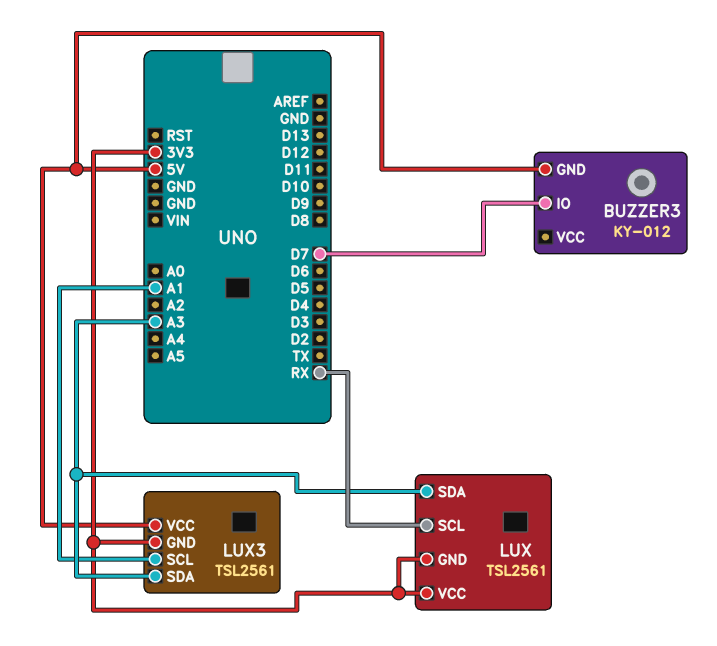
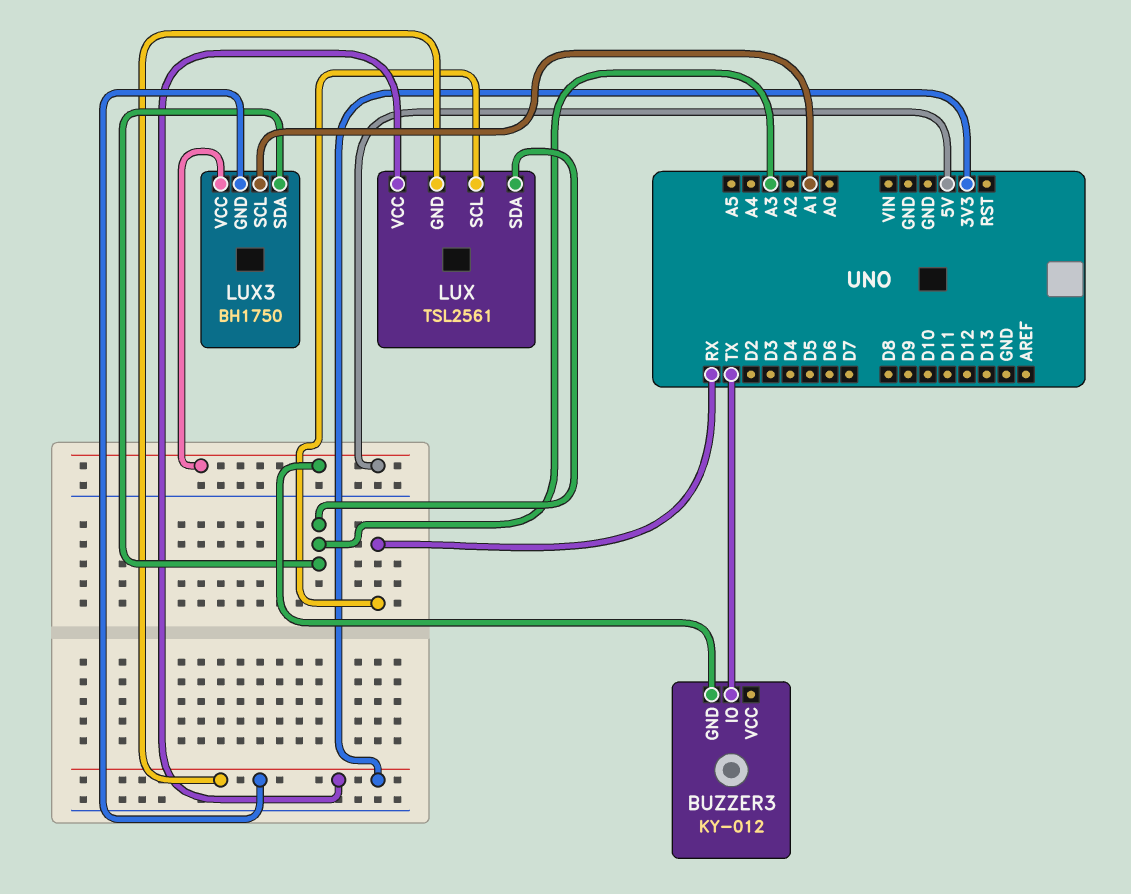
BUZZER3 pin IO: D7 -> TX
LUX3: TSL2561 -> BH1750

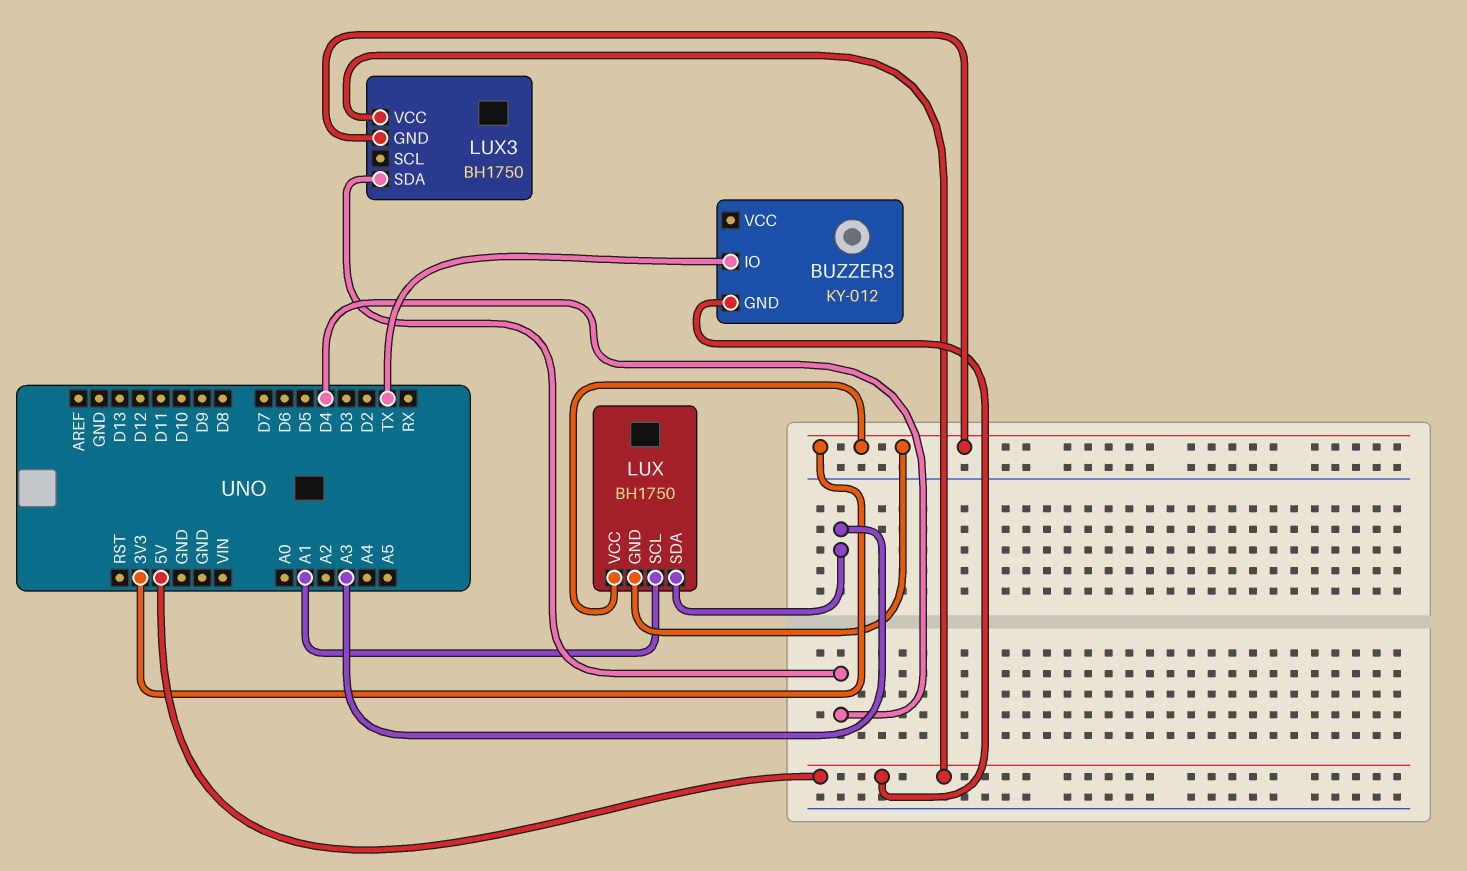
LUX: TSL2561 -> BH1750
LUX pin SCL: RX -> A1
LUX3 pin SCL: A1 -> none
LUX3 pin SDA: A3 -> D4

